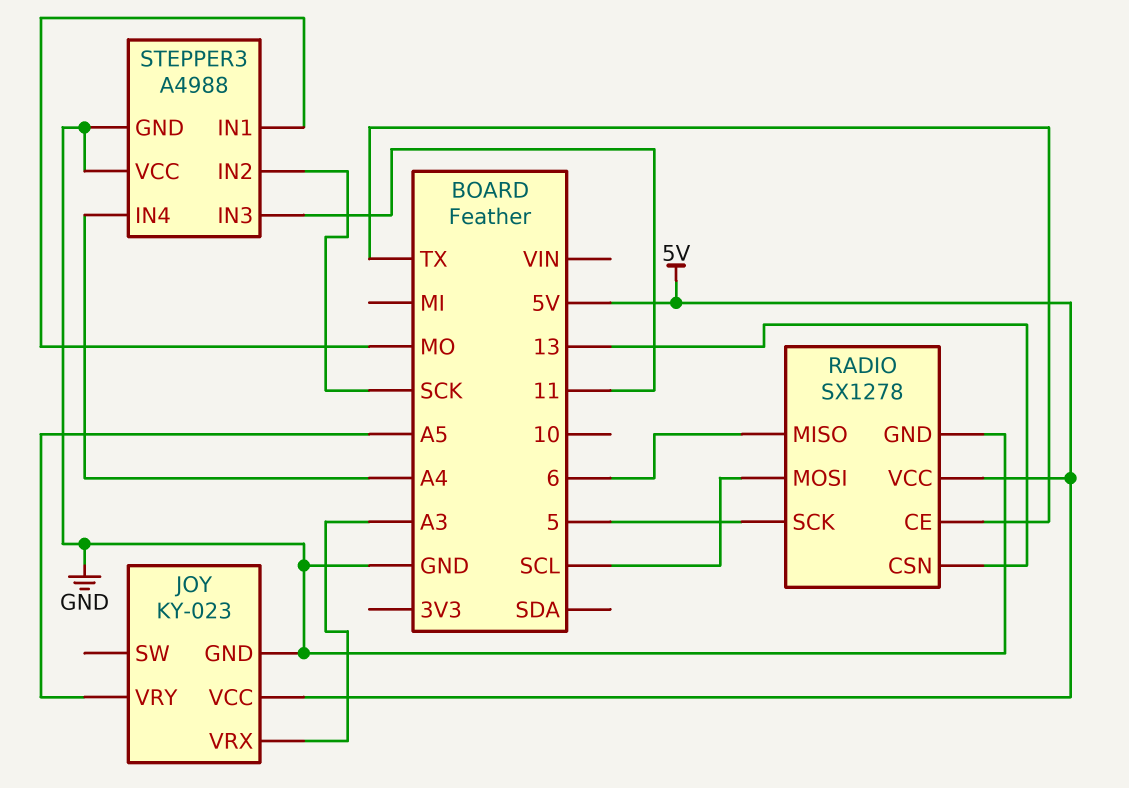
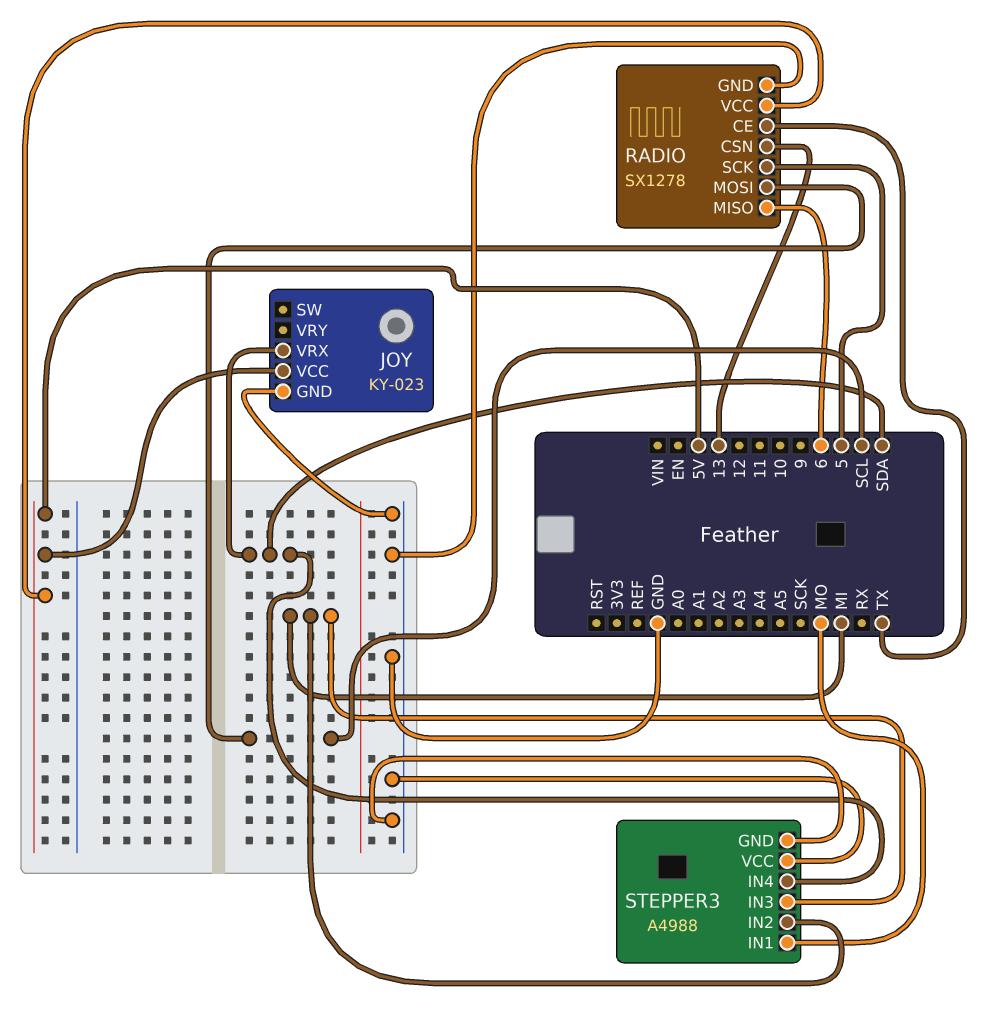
JOY pin VRX: A3 -> SDA
JOY pin VRY: A5 -> none
STEPPER3 pin IN2: SCK -> MI
STEPPER3 pin IN3: 11 -> MI
STEPPER3 pin IN4: A4 -> SDA

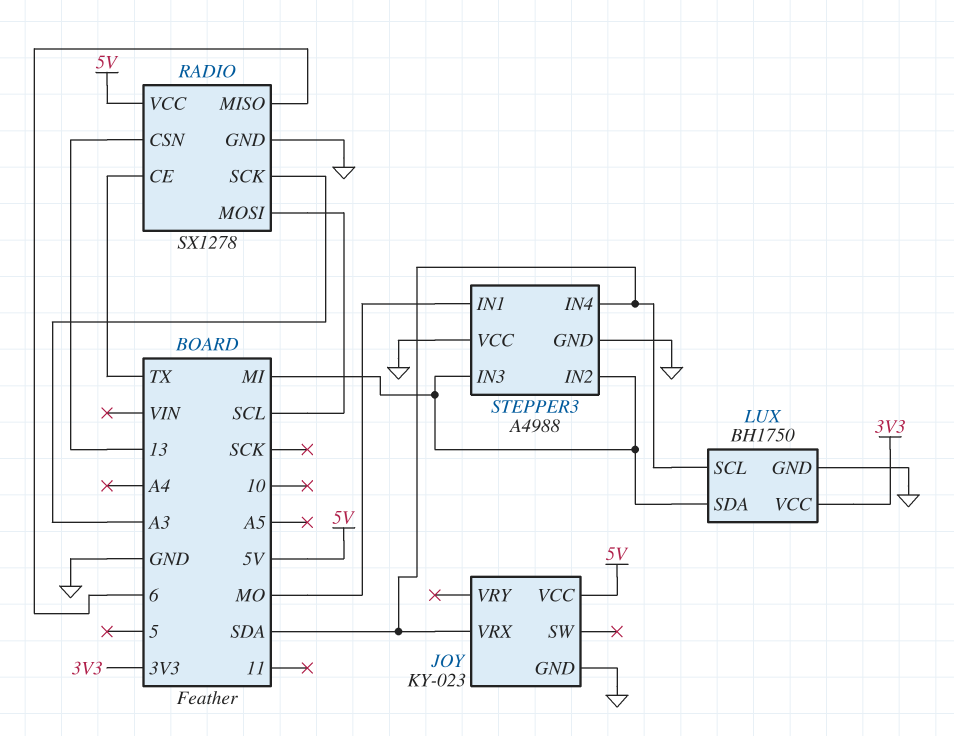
LUX: none -> BH1750
LUX pin GND: none -> GND
LUX pin SCL: none -> SDA
LUX pin SDA: none -> MI
LUX pin VCC: none -> 3V3
RADIO pin SCK: 5 -> A3

